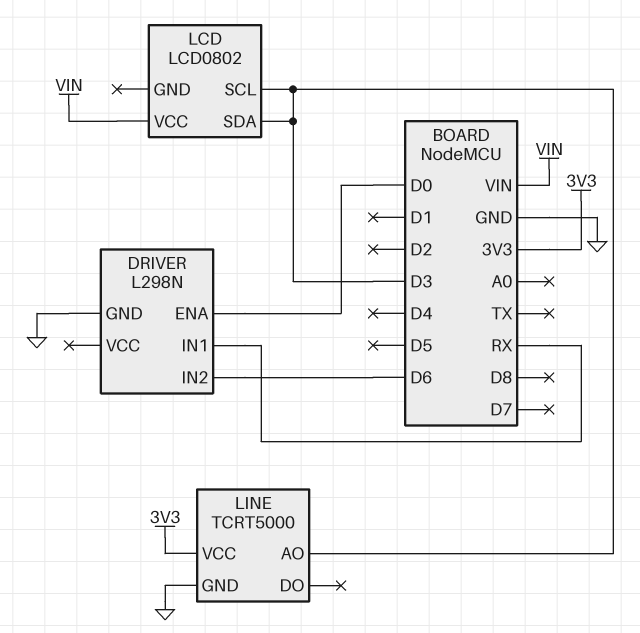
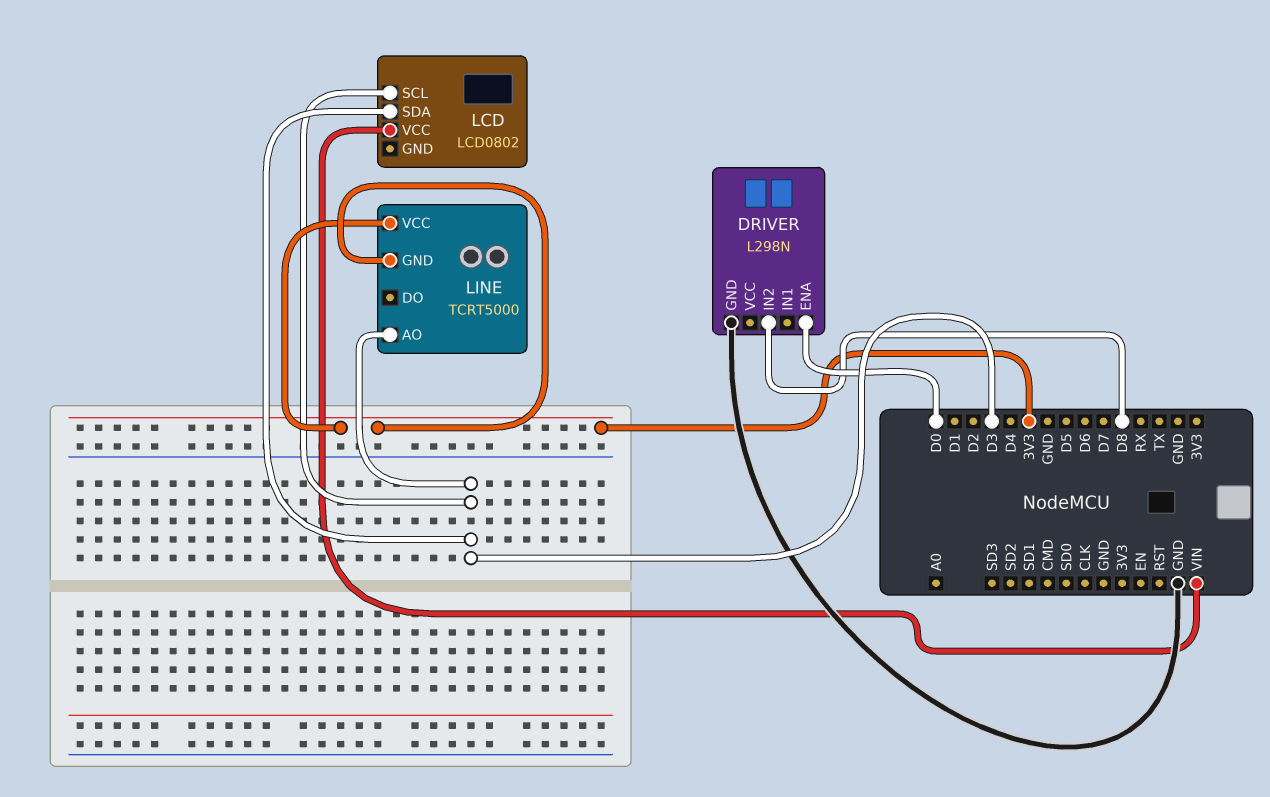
DRIVER pin IN1: RX -> none
DRIVER pin IN2: D6 -> D8
LINE pin GND: GND -> 3V3

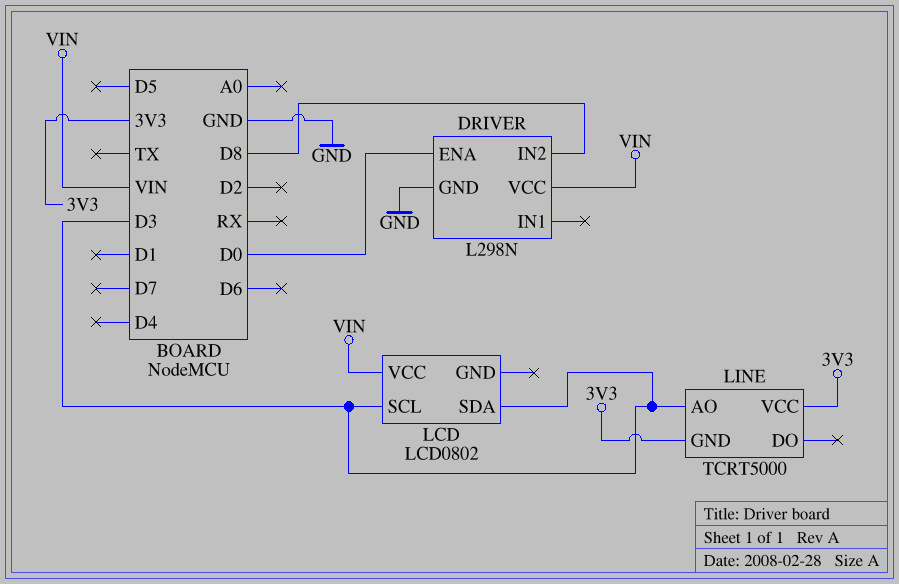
DRIVER pin VCC: none -> VIN

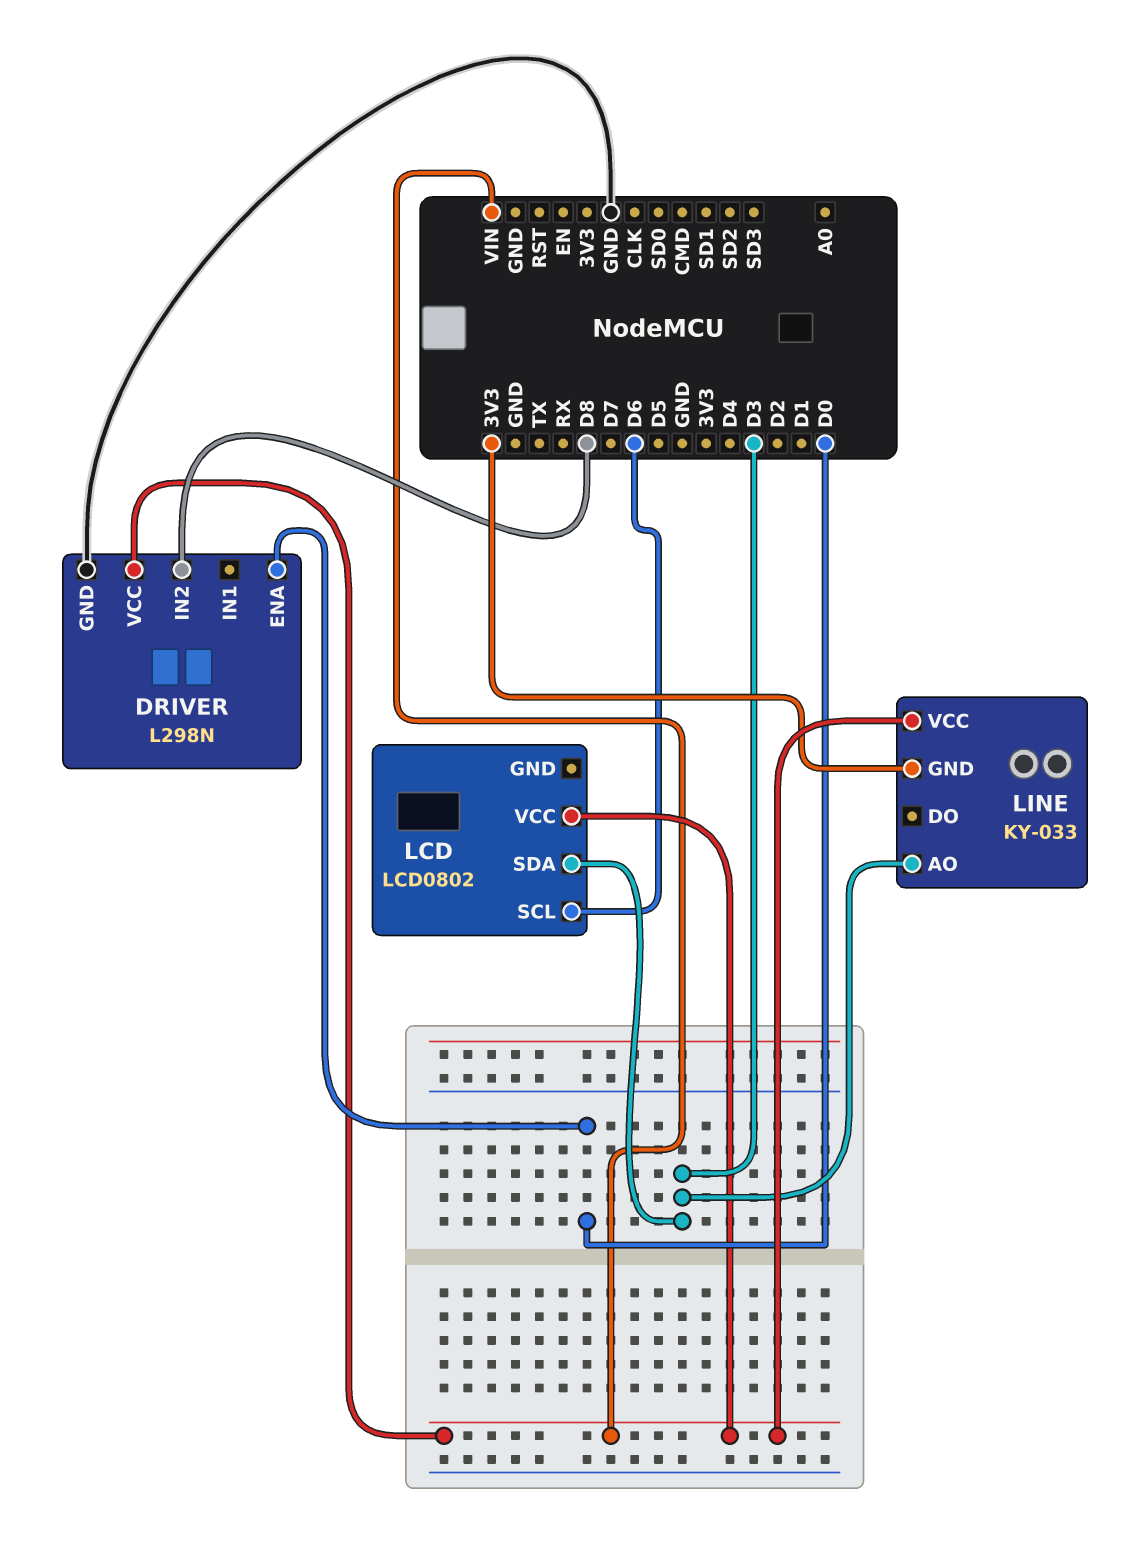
LCD pin SCL: D3 -> D6
LINE: TCRT5000 -> KY-033
LINE pin VCC: 3V3 -> VIN

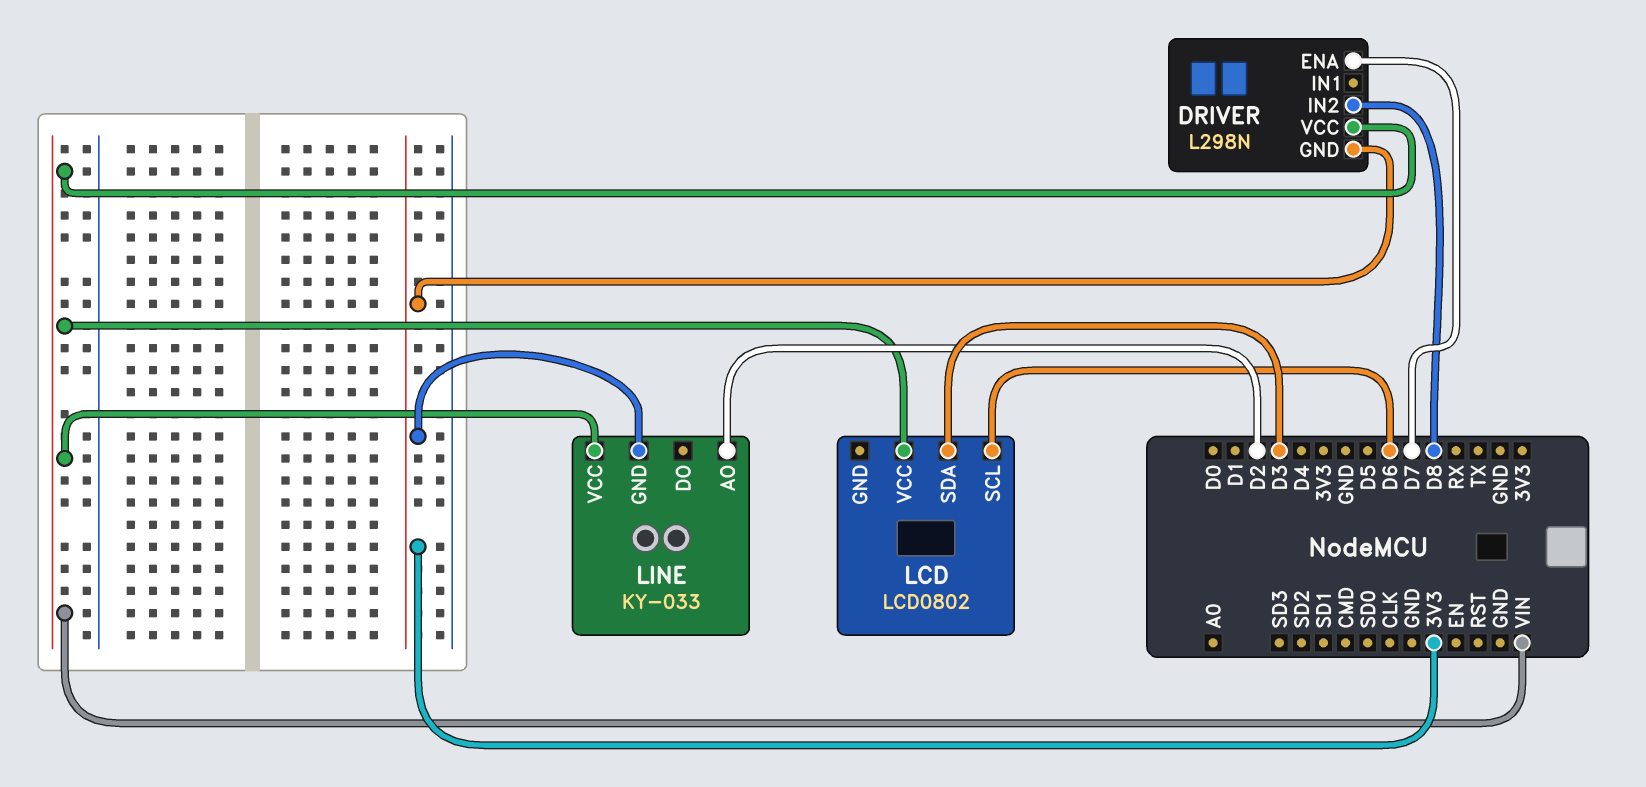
DRIVER pin ENA: D0 -> D7
DRIVER pin GND: GND -> 3V3
LINE pin AO: D3 -> D2

